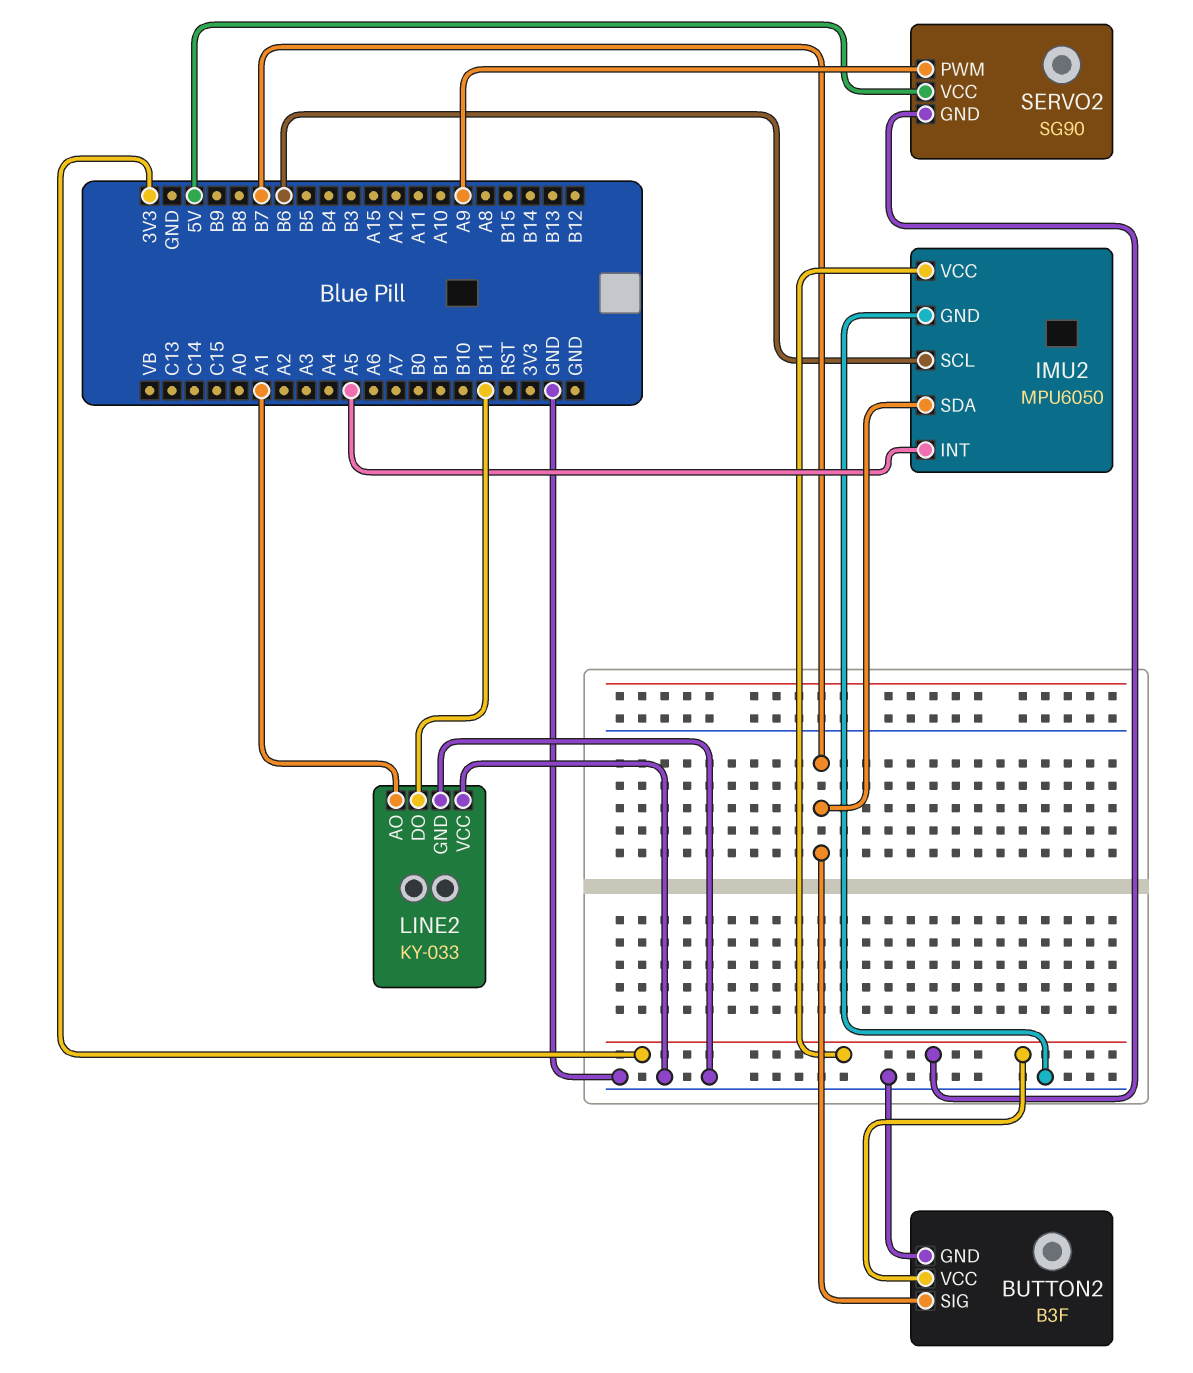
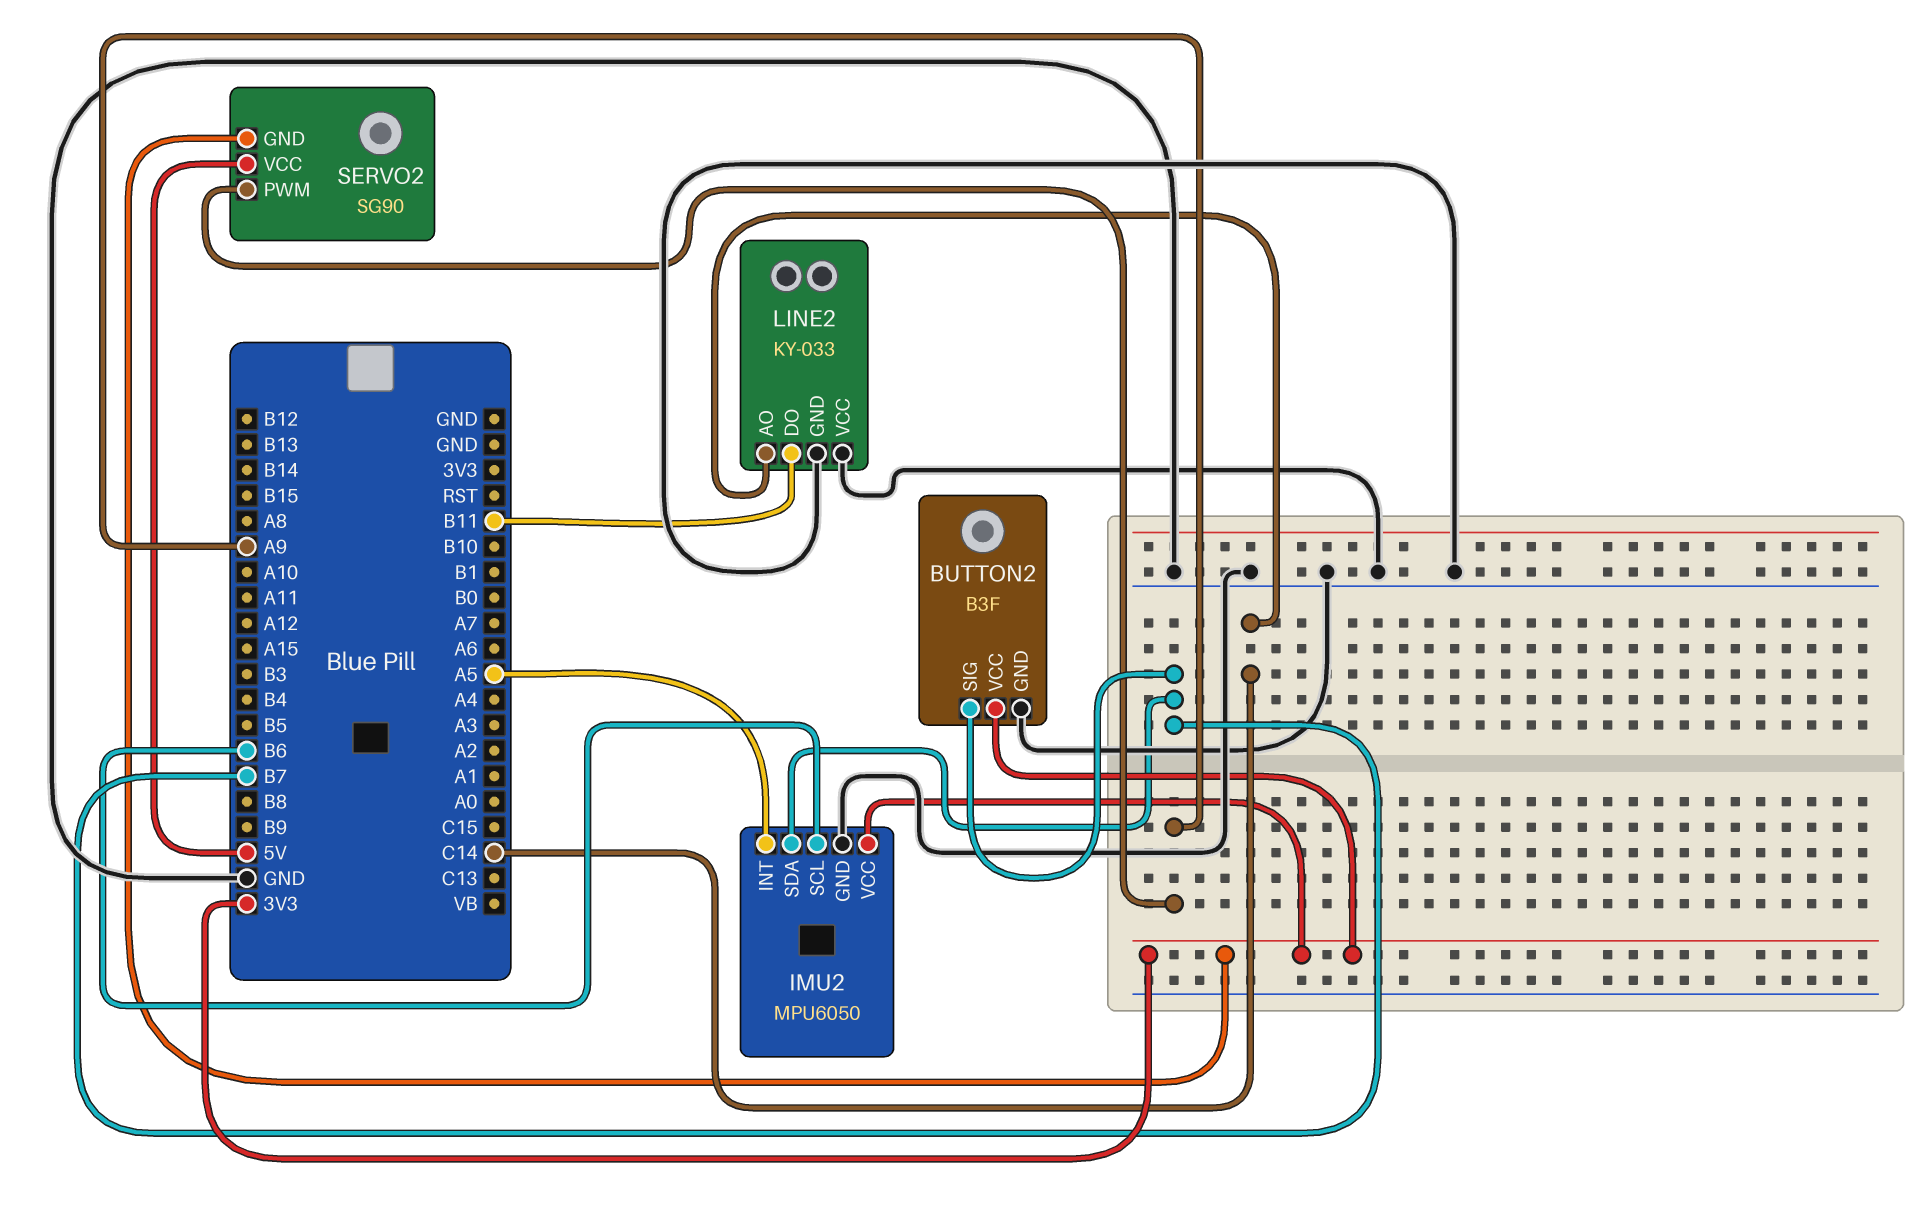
LINE2 pin AO: A1 -> C14

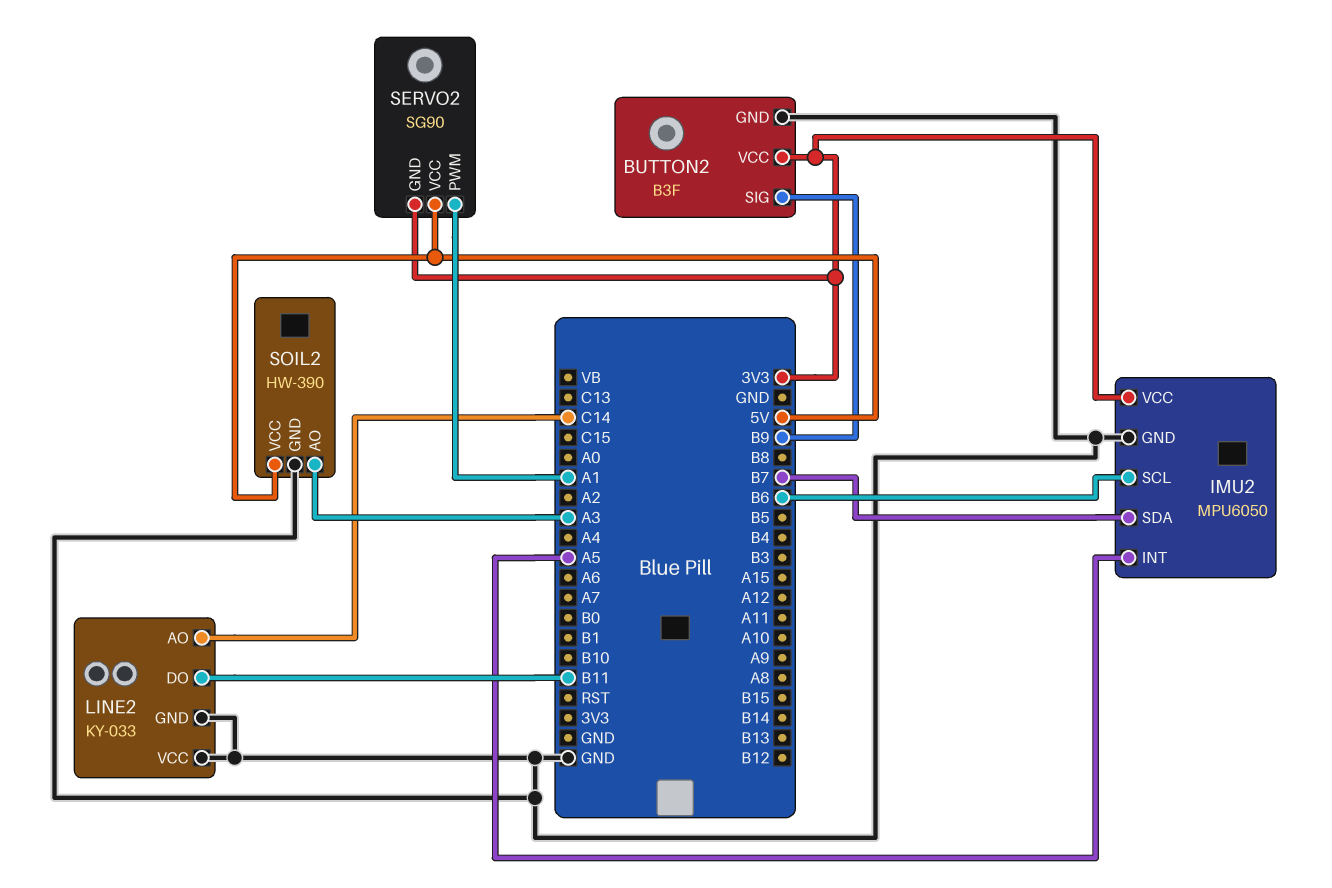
BUTTON2 pin SIG: B7 -> B9
SERVO2 pin PWM: A9 -> A1
SOIL2: none -> HW-390
SOIL2 pin AO: none -> A3
SOIL2 pin GND: none -> GND
SOIL2 pin VCC: none -> 5V

